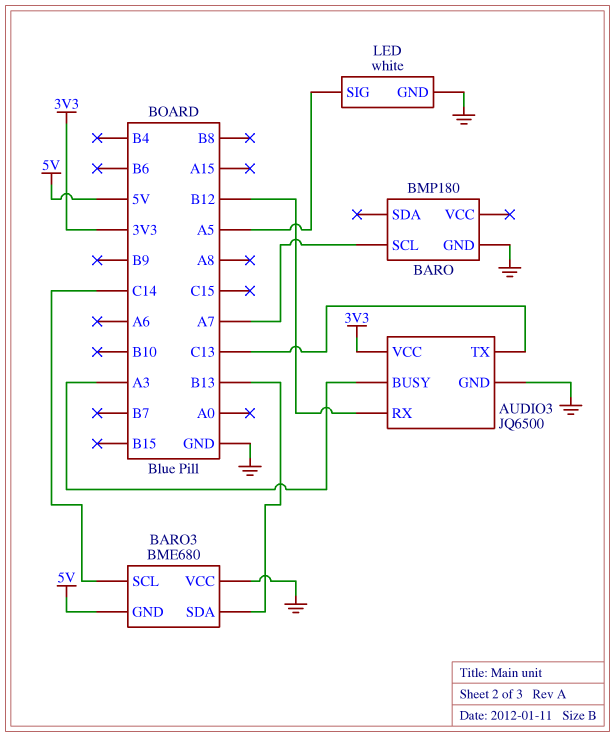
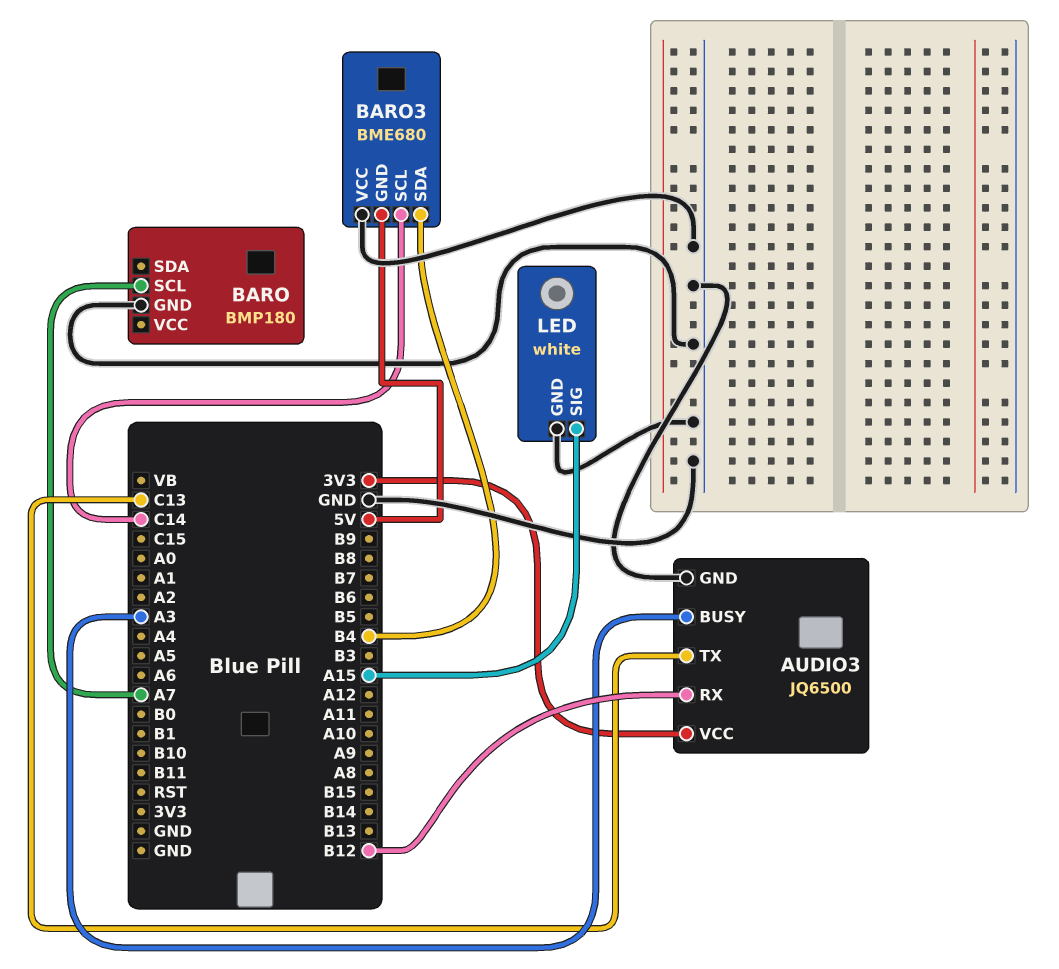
BARO3 pin SDA: B13 -> B4
LED pin SIG: A5 -> A15

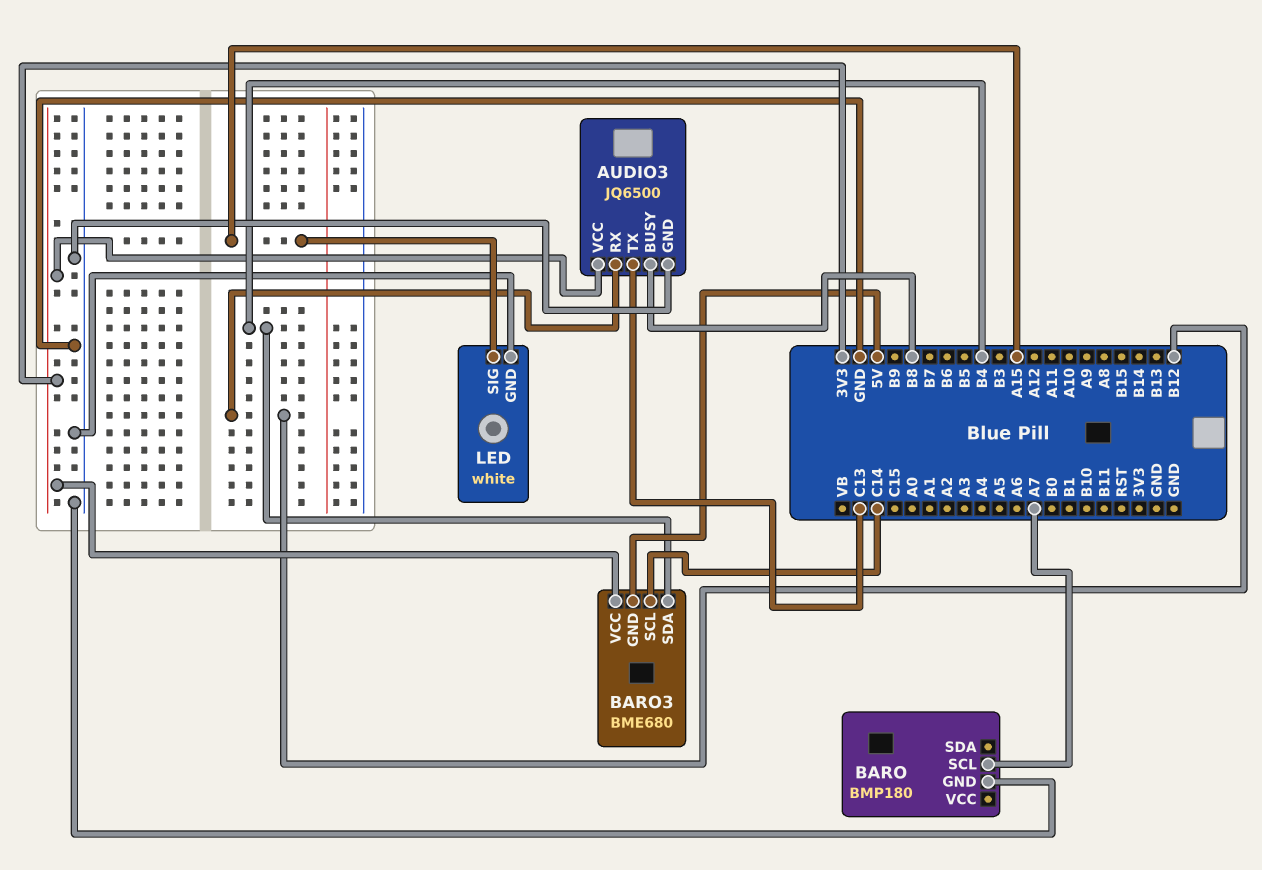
AUDIO3 pin BUSY: A3 -> B8
BARO3 pin VCC: GND -> 3V3

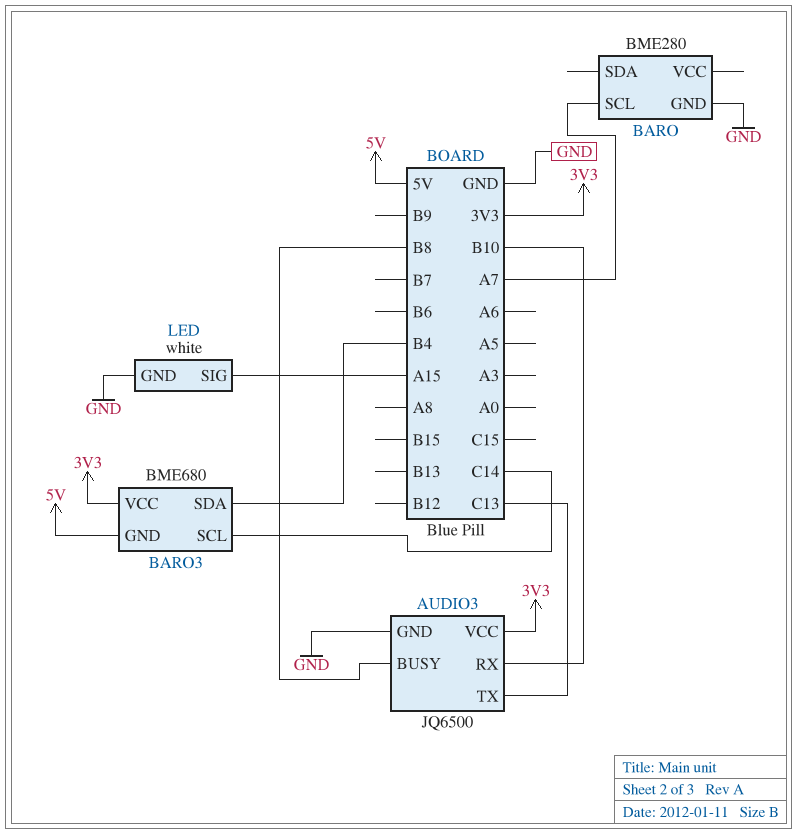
AUDIO3 pin RX: B12 -> B10
BARO: BMP180 -> BME280

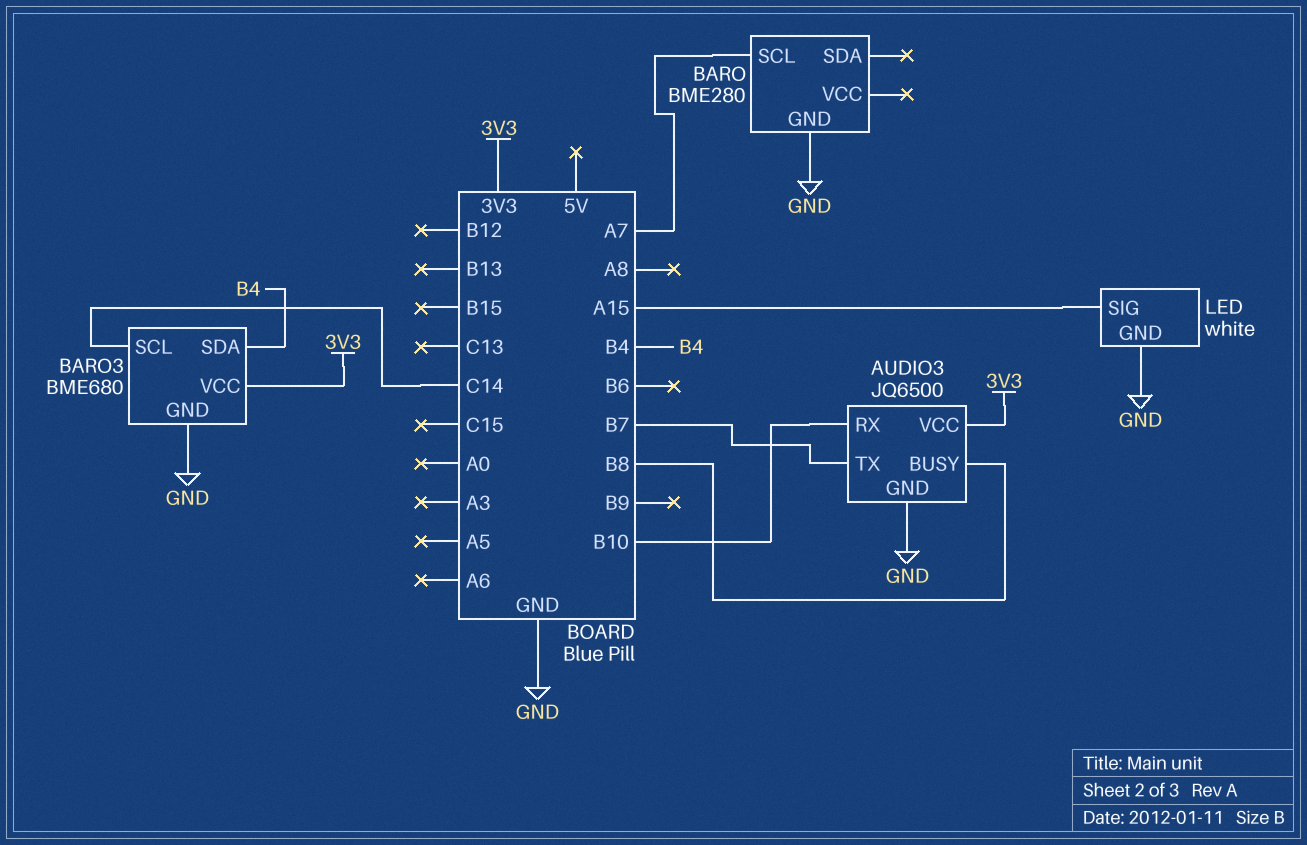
AUDIO3 pin TX: C13 -> B7
BARO3 pin GND: 5V -> GND

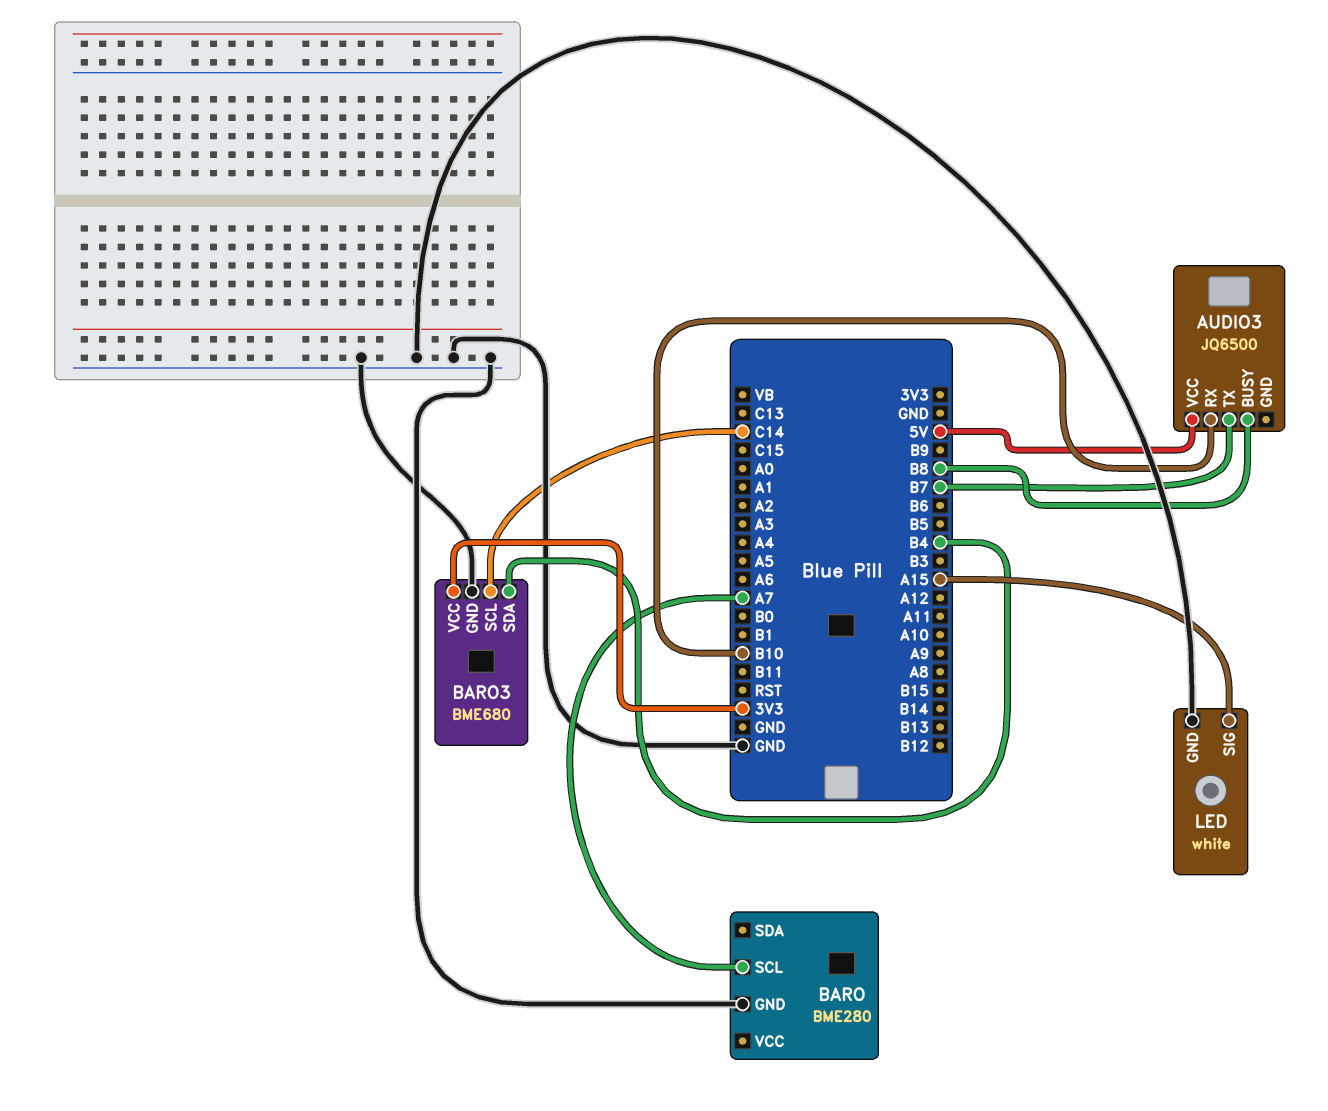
AUDIO3 pin GND: GND -> none
AUDIO3 pin VCC: 3V3 -> 5V

